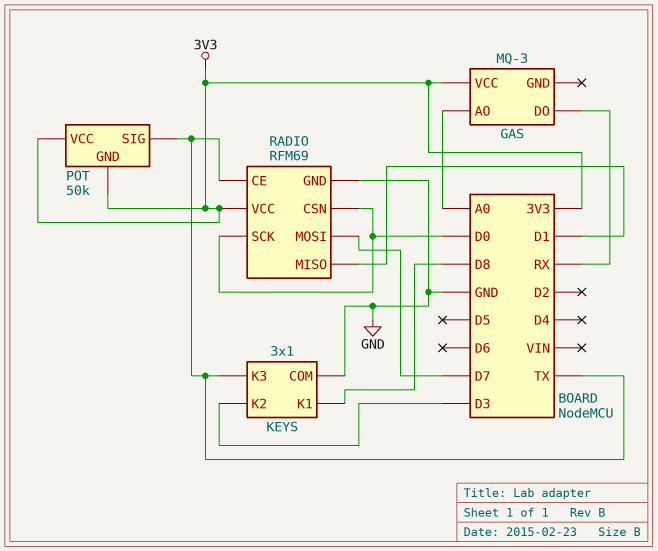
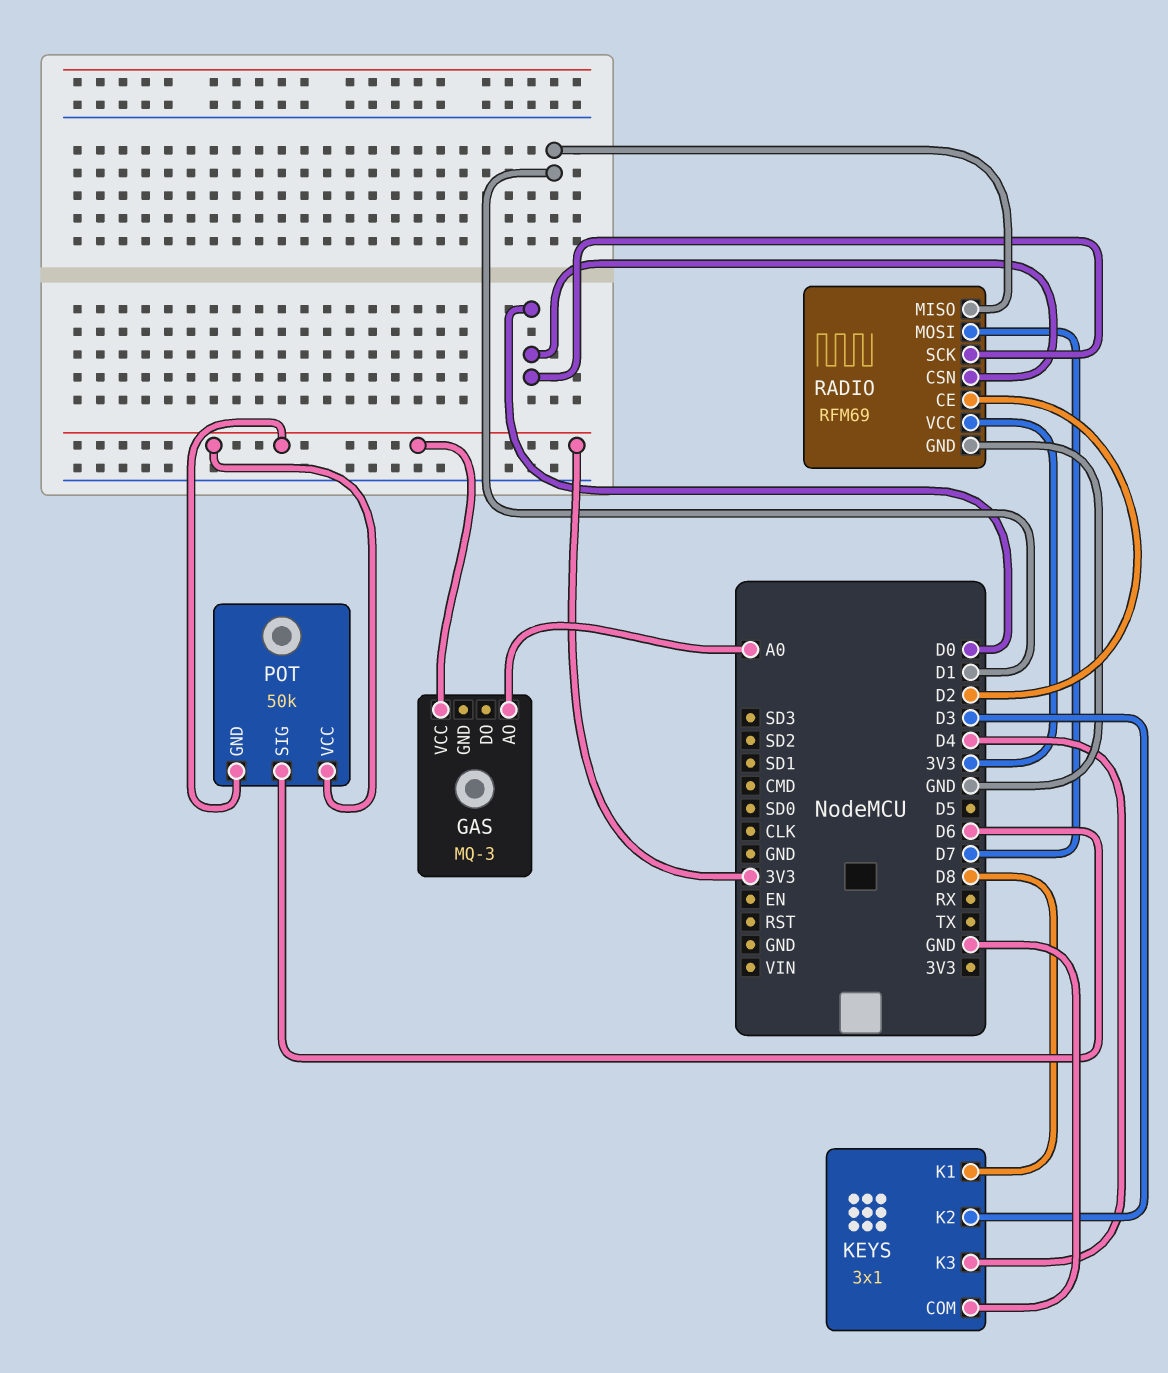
GAS pin DO: RX -> none
KEYS pin K3: TX -> D4
POT pin SIG: TX -> D6
RADIO pin CE: TX -> D2

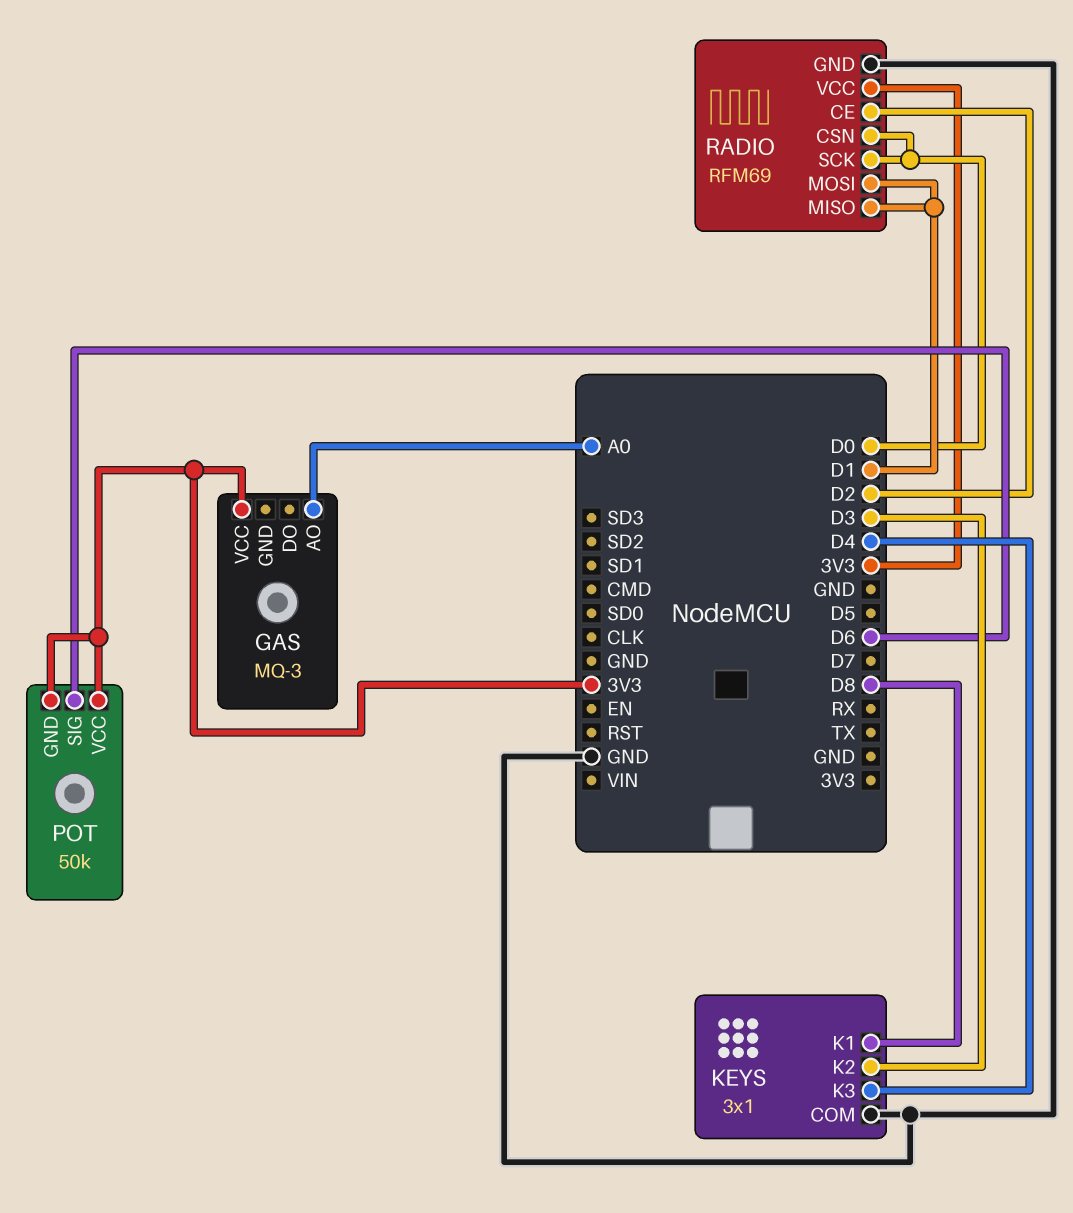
RADIO pin MOSI: D7 -> D1

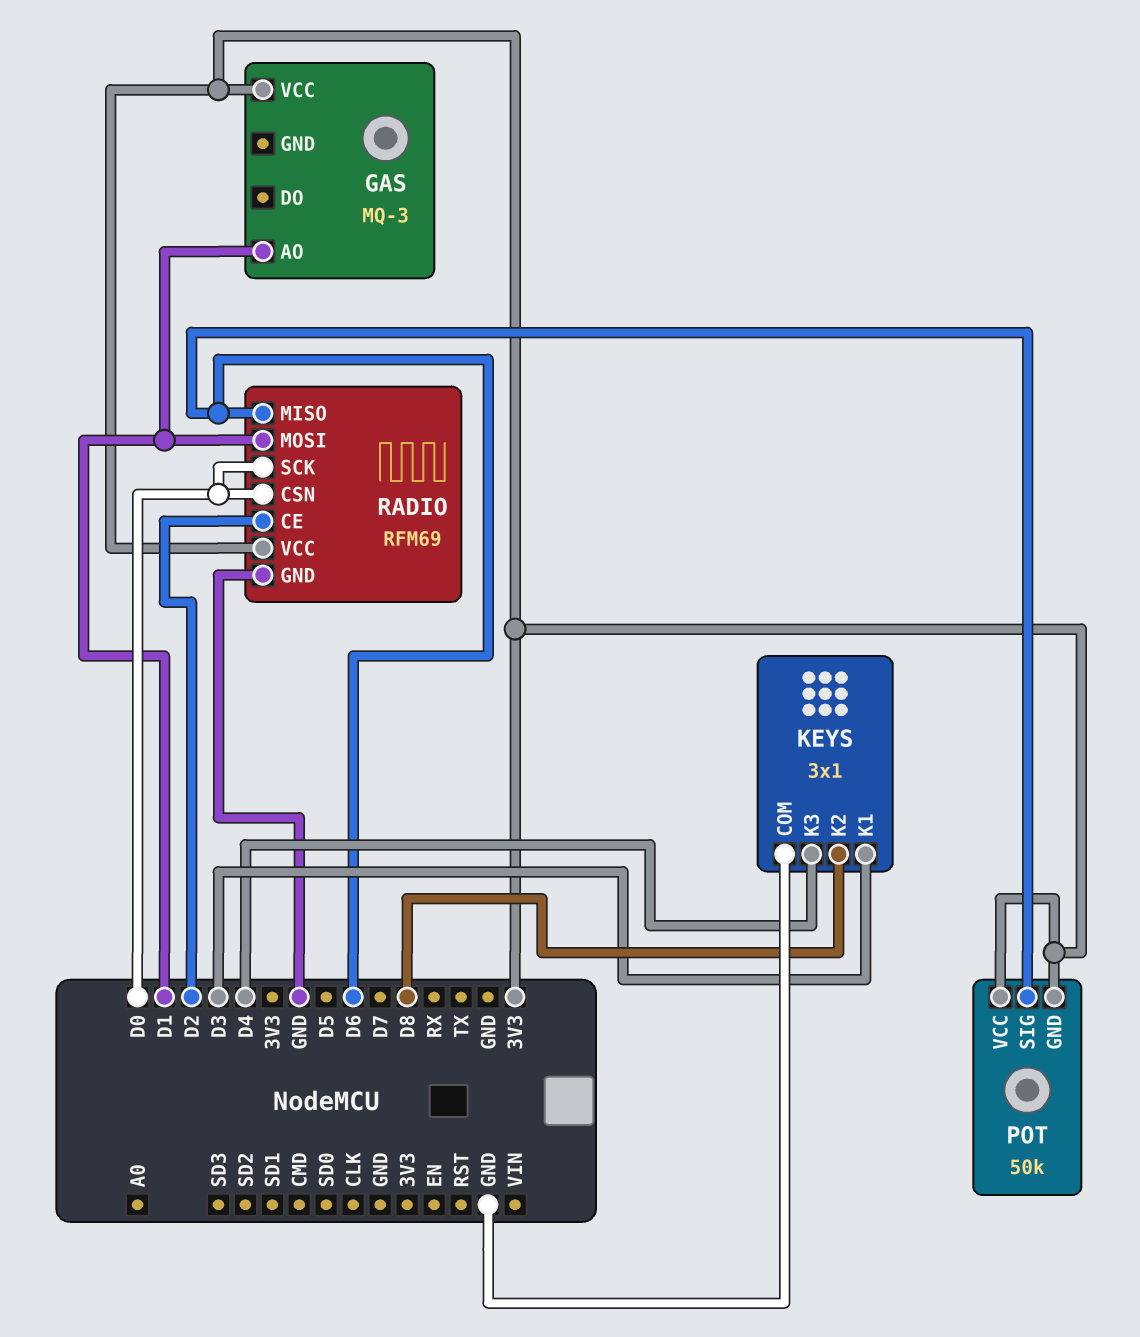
GAS pin AO: A0 -> D1
KEYS pin K1: D8 -> D3
KEYS pin K2: D3 -> D8
RADIO pin MISO: D1 -> D6

